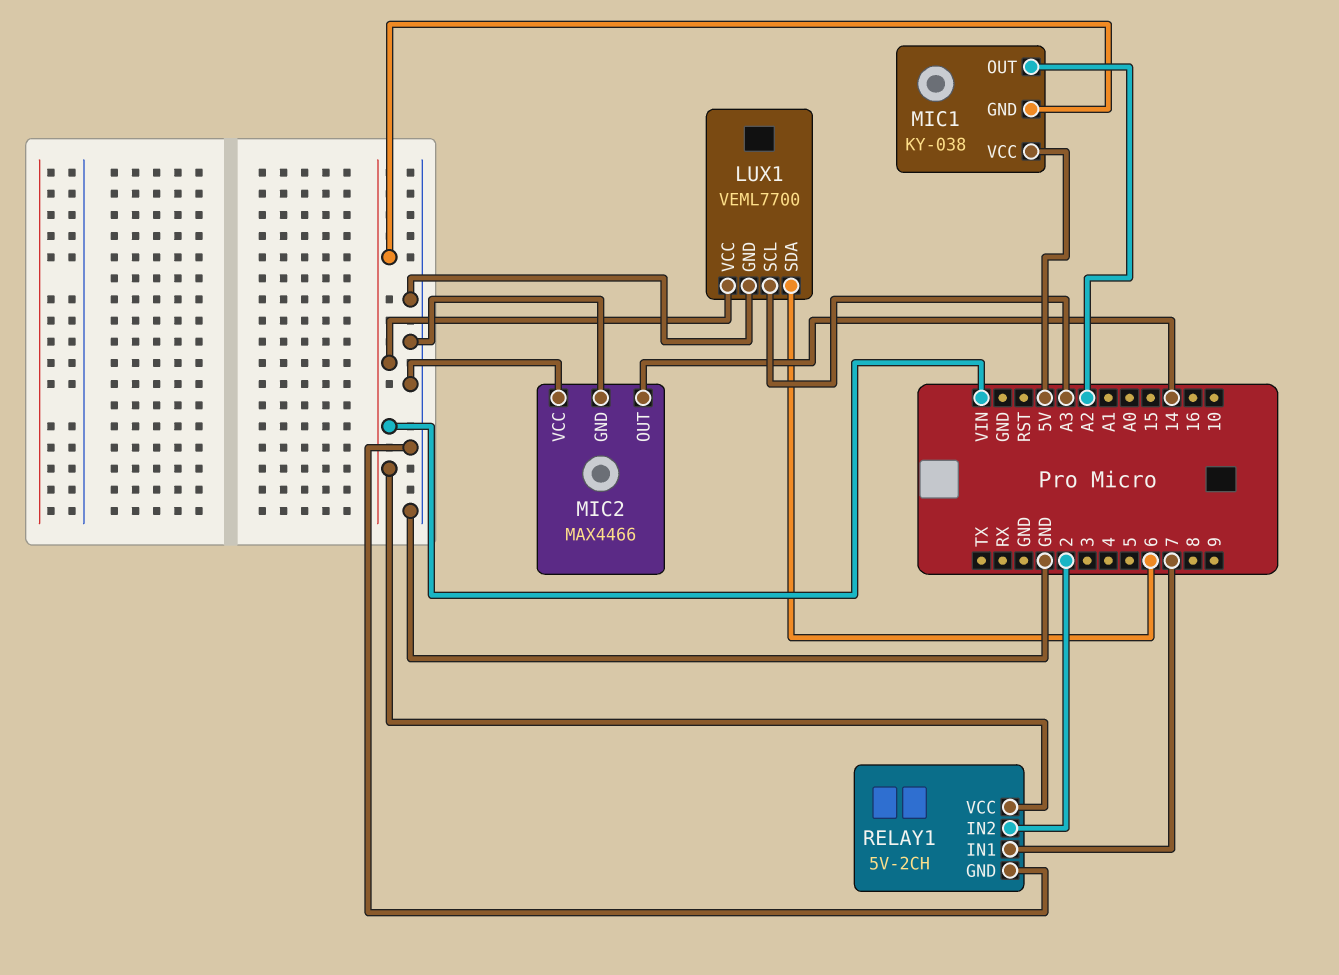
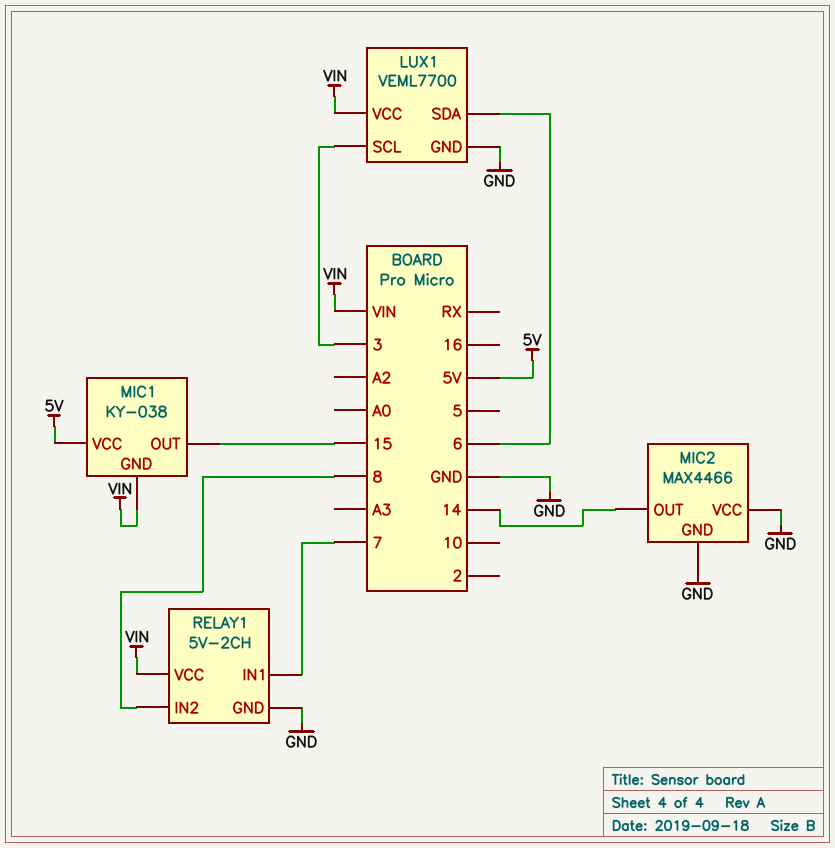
LUX1 pin SCL: A3 -> 3
MIC1 pin OUT: A2 -> 15
RELAY1 pin IN2: 2 -> 8

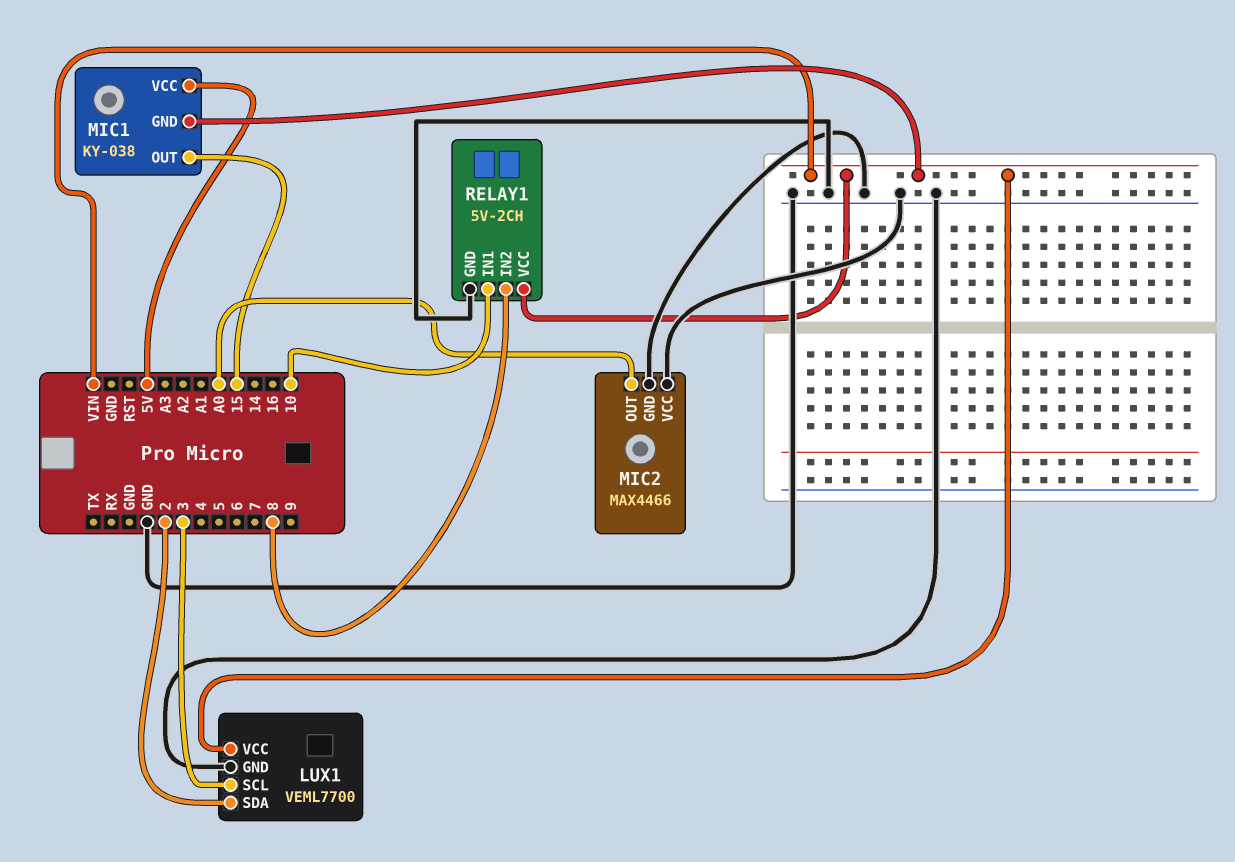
LUX1 pin SDA: 6 -> 2
MIC2 pin OUT: 14 -> A0
RELAY1 pin IN1: 7 -> 10

